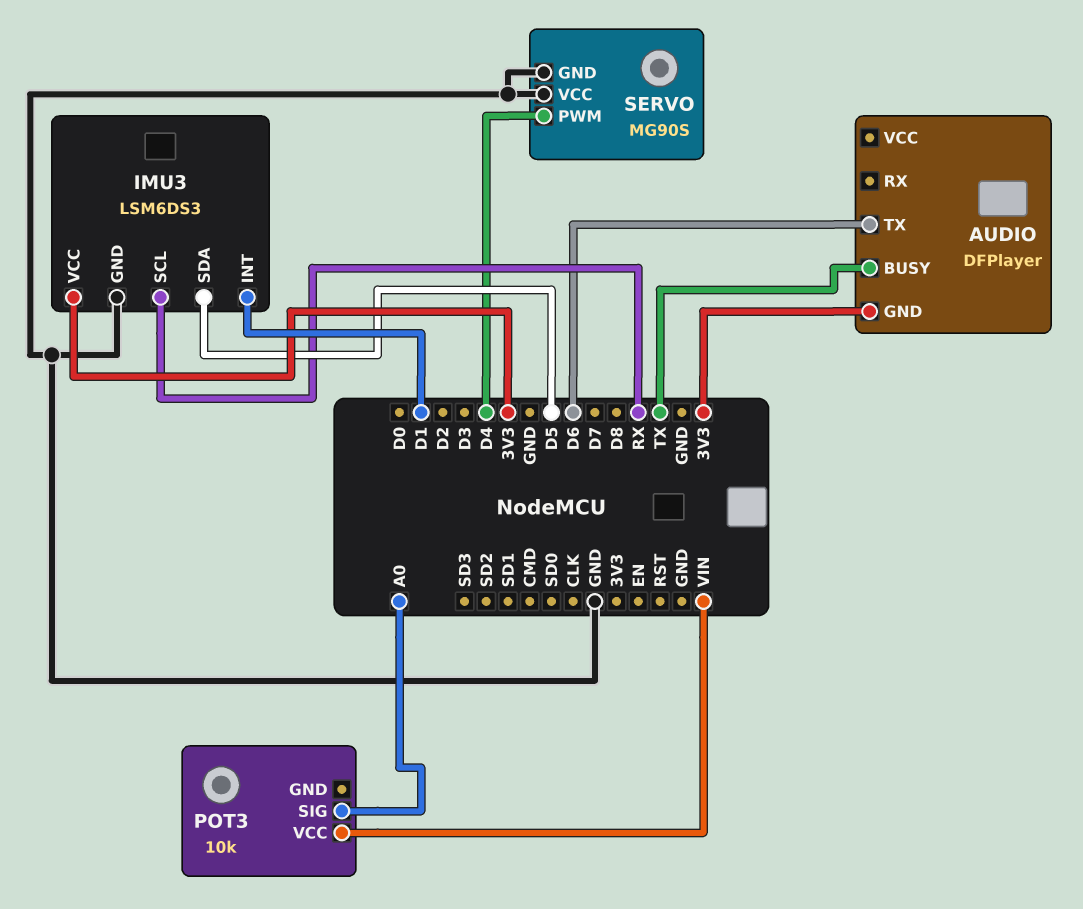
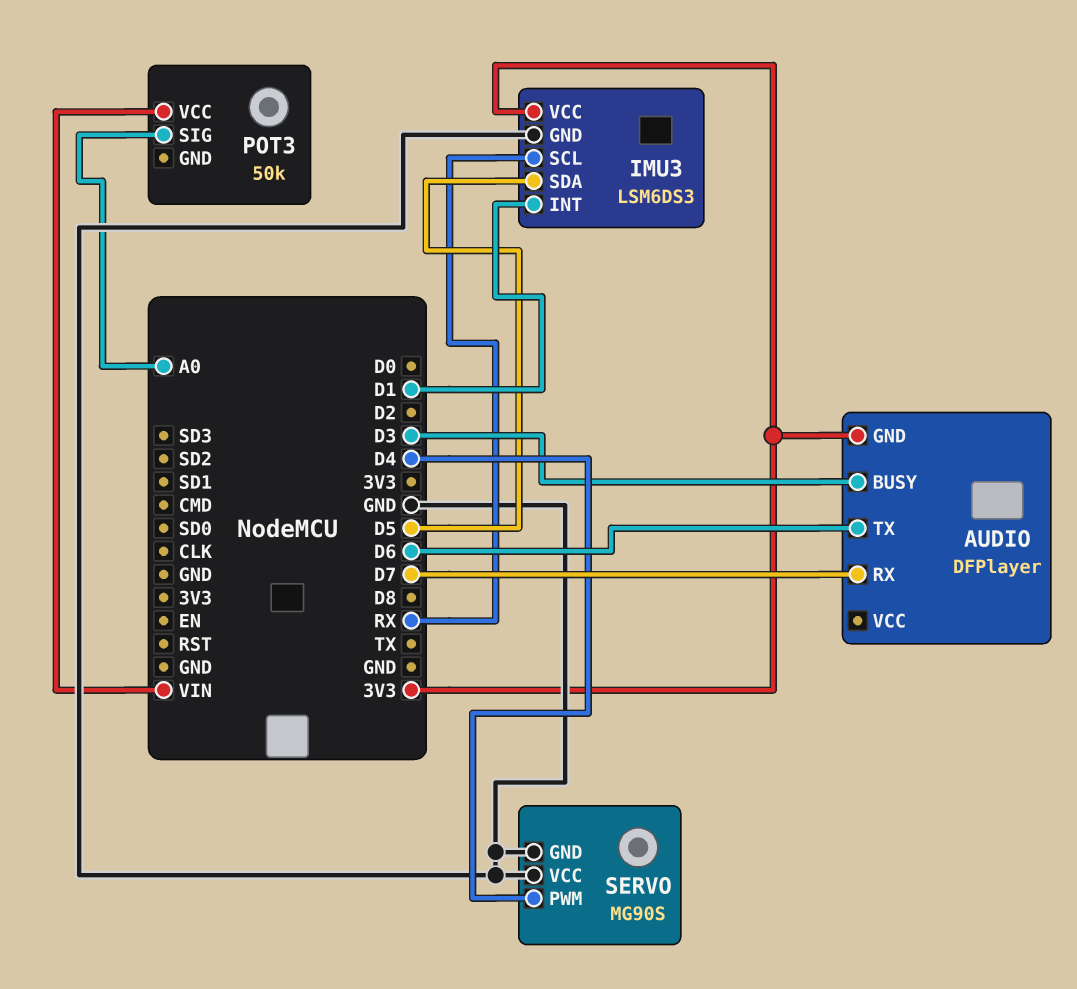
AUDIO pin BUSY: TX -> D3
AUDIO pin RX: none -> D7
POT3: 10k -> 50k

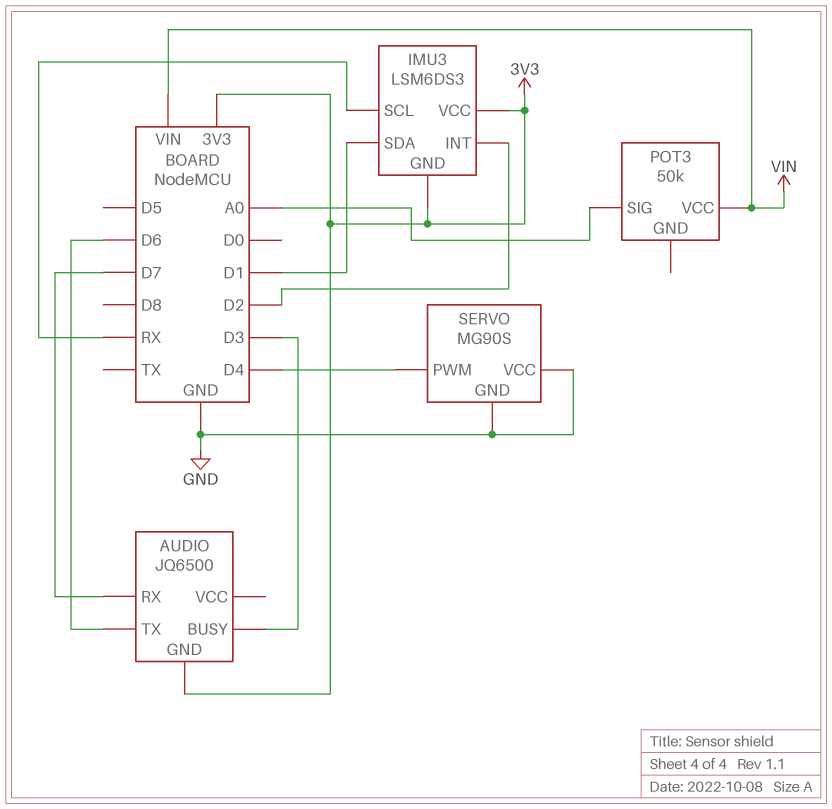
AUDIO: DFPlayer -> JQ6500
IMU3 pin GND: GND -> 3V3
IMU3 pin INT: D1 -> D2
IMU3 pin SDA: D5 -> D1

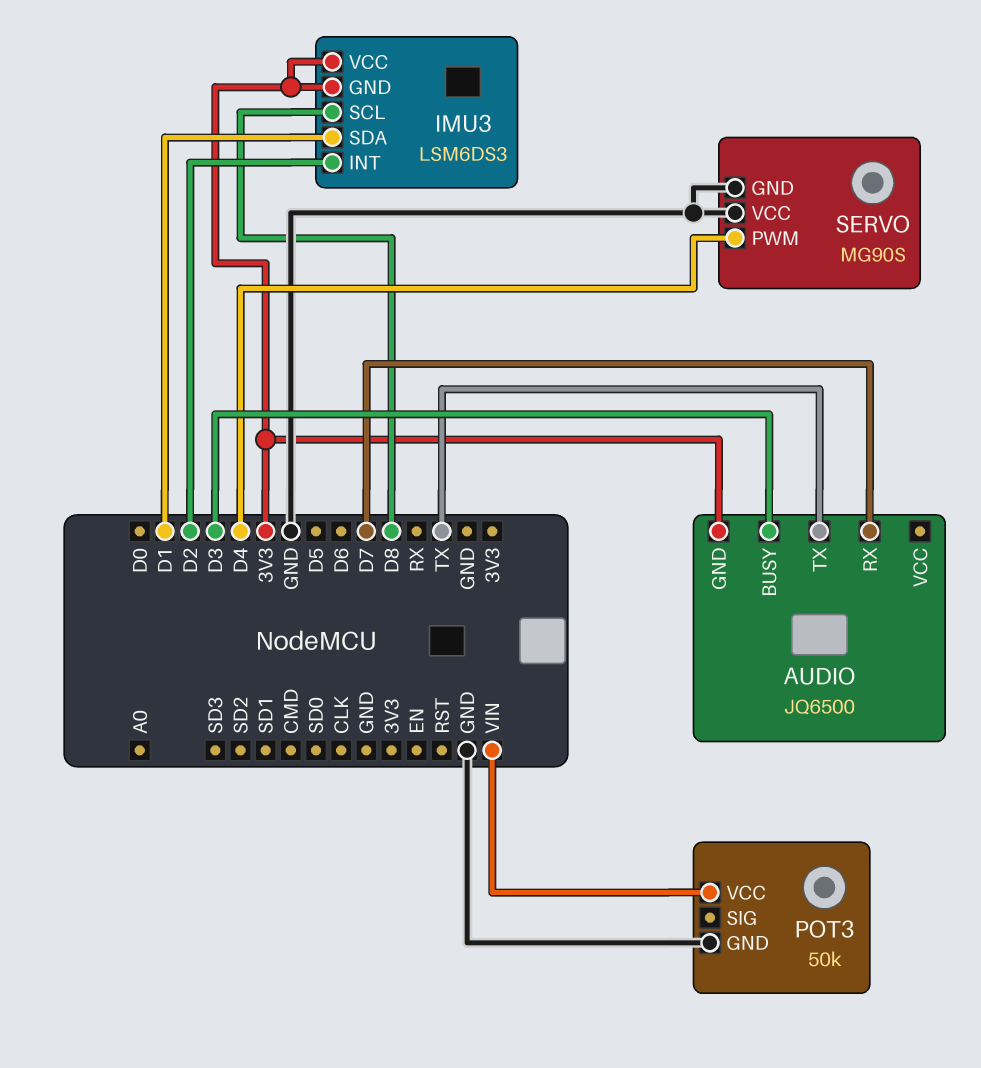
AUDIO pin TX: D6 -> TX
IMU3 pin SCL: RX -> D8
POT3 pin GND: none -> GND
POT3 pin SIG: A0 -> none

